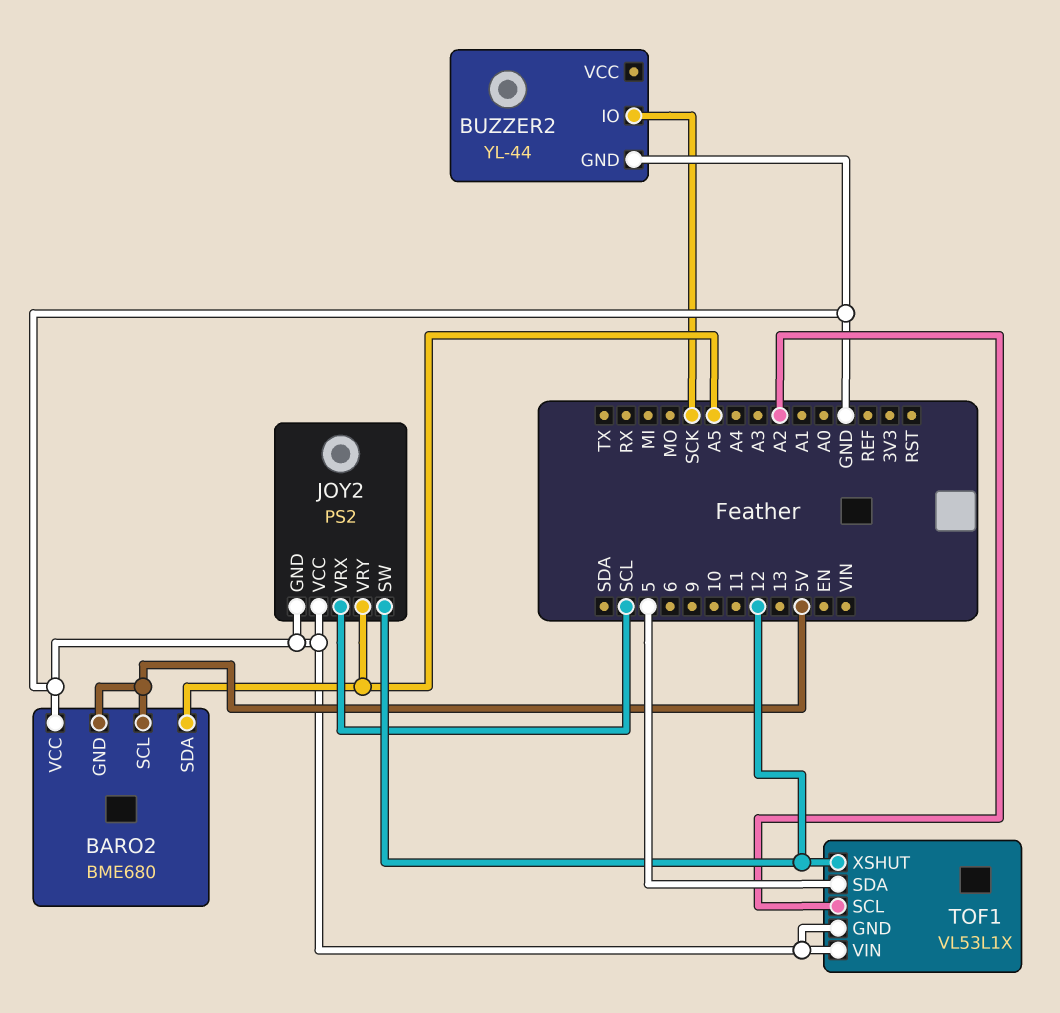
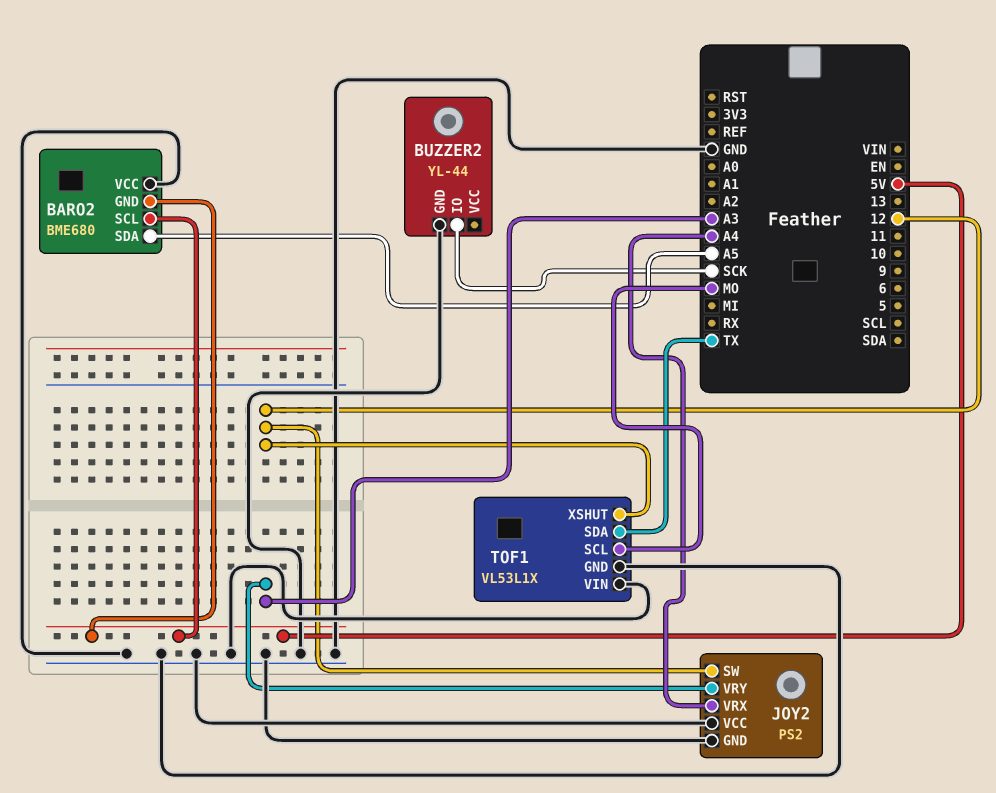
JOY2 pin VRX: SCL -> A4
JOY2 pin VRY: A5 -> A3
TOF1 pin SCL: A2 -> MO
TOF1 pin SDA: 5 -> TX

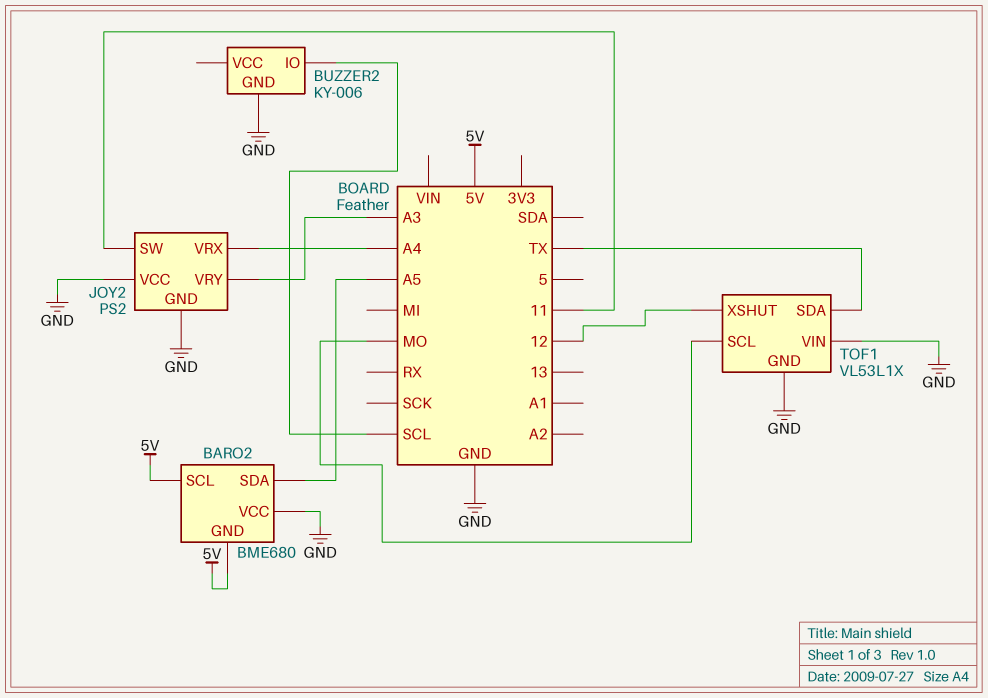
BUZZER2: YL-44 -> KY-006
BUZZER2 pin IO: SCK -> SCL
JOY2 pin SW: 12 -> 11

